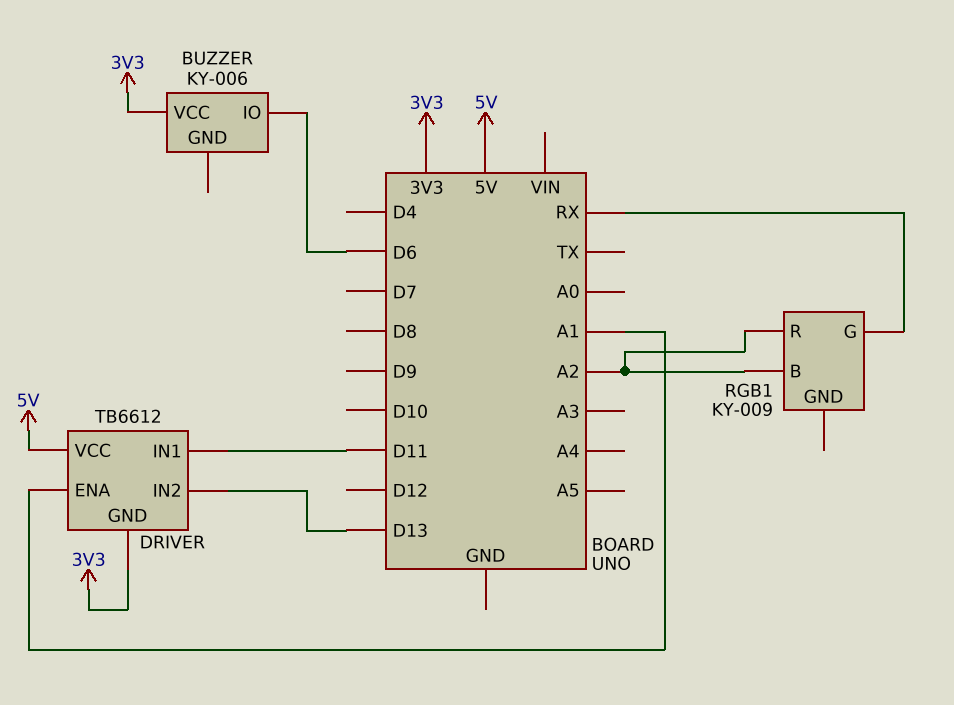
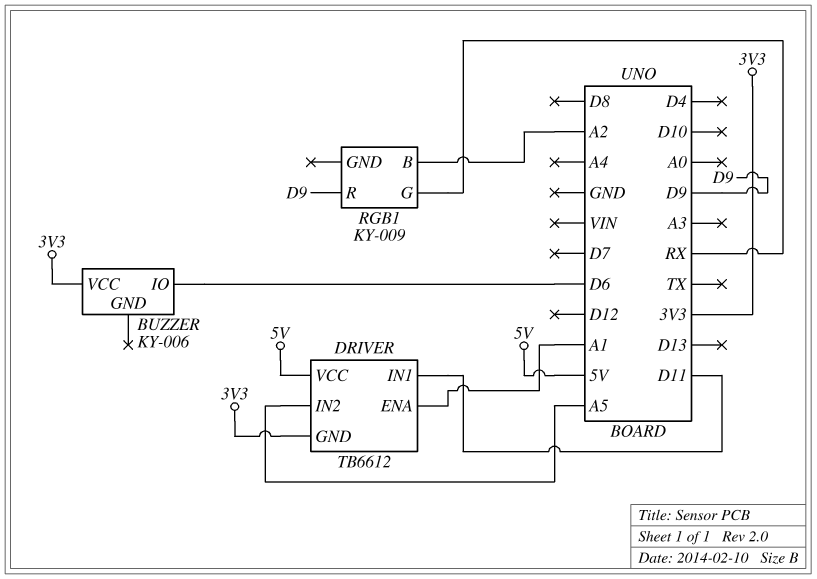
DRIVER pin IN2: D13 -> A5
RGB1 pin R: A2 -> D9

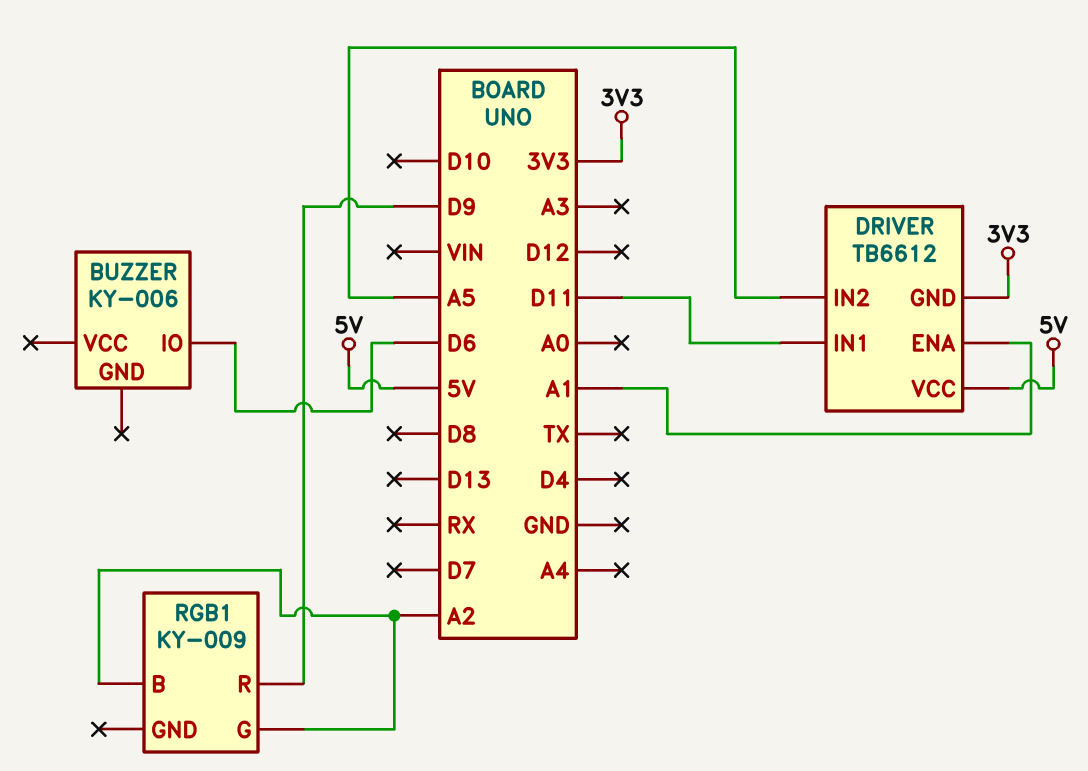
BUZZER pin VCC: 3V3 -> none
RGB1 pin G: RX -> A2

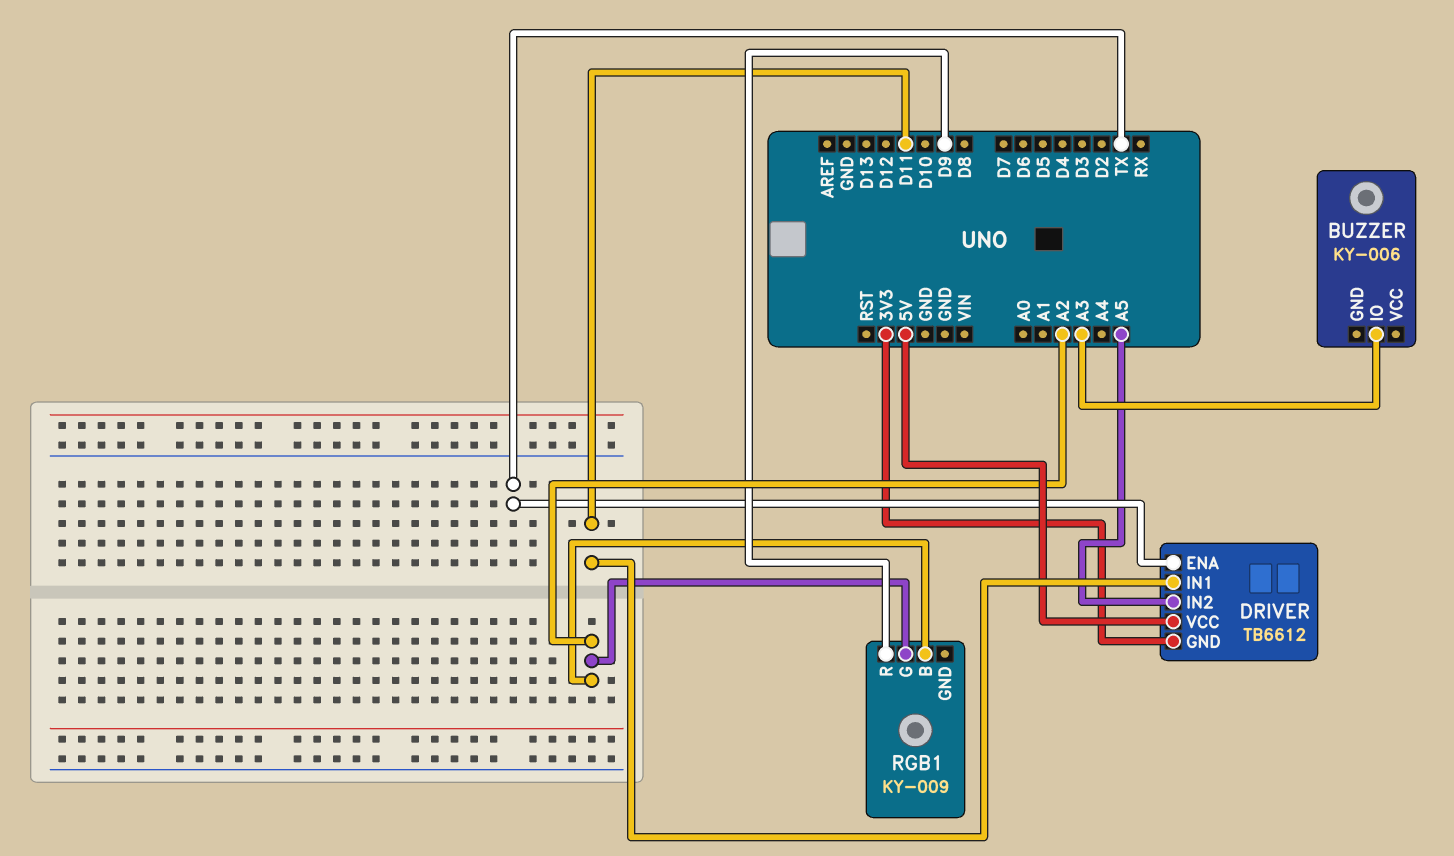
BUZZER pin IO: D6 -> A3
DRIVER pin ENA: A1 -> TX

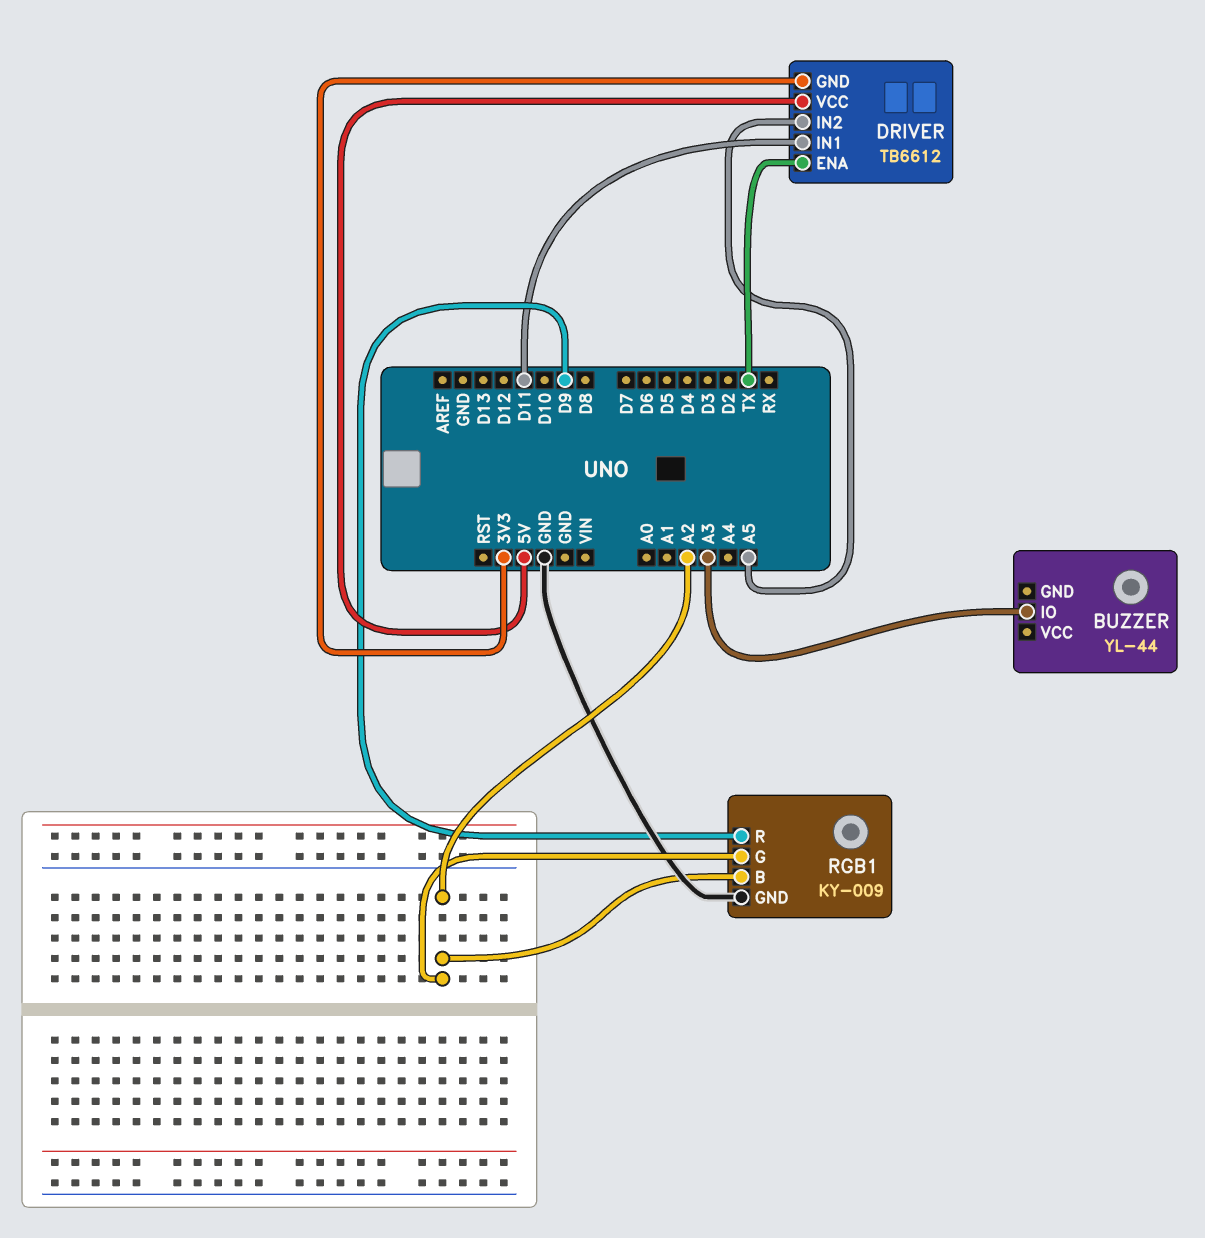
BUZZER: KY-006 -> YL-44
RGB1 pin GND: none -> GND

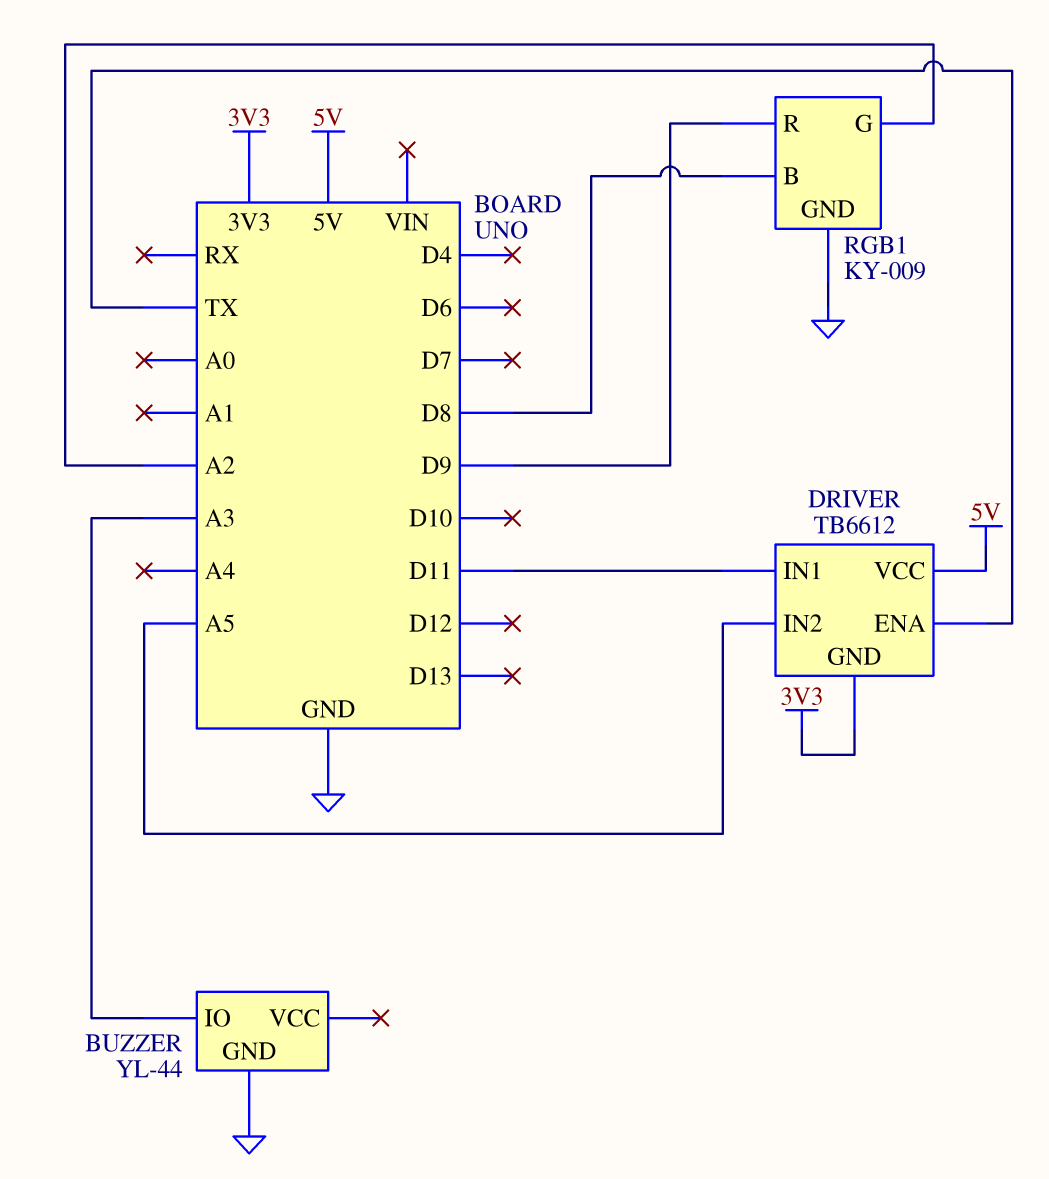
BUZZER pin GND: none -> GND
RGB1 pin B: A2 -> D8

